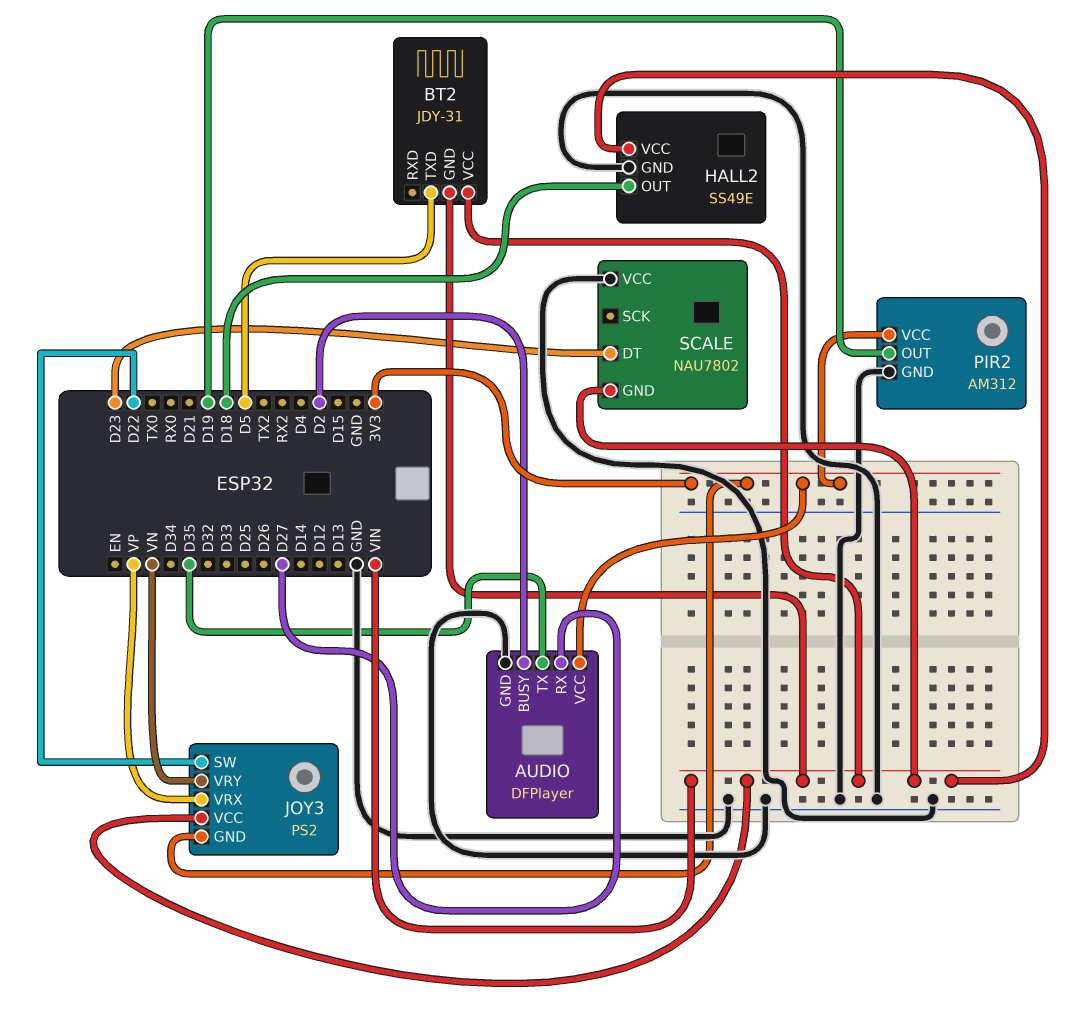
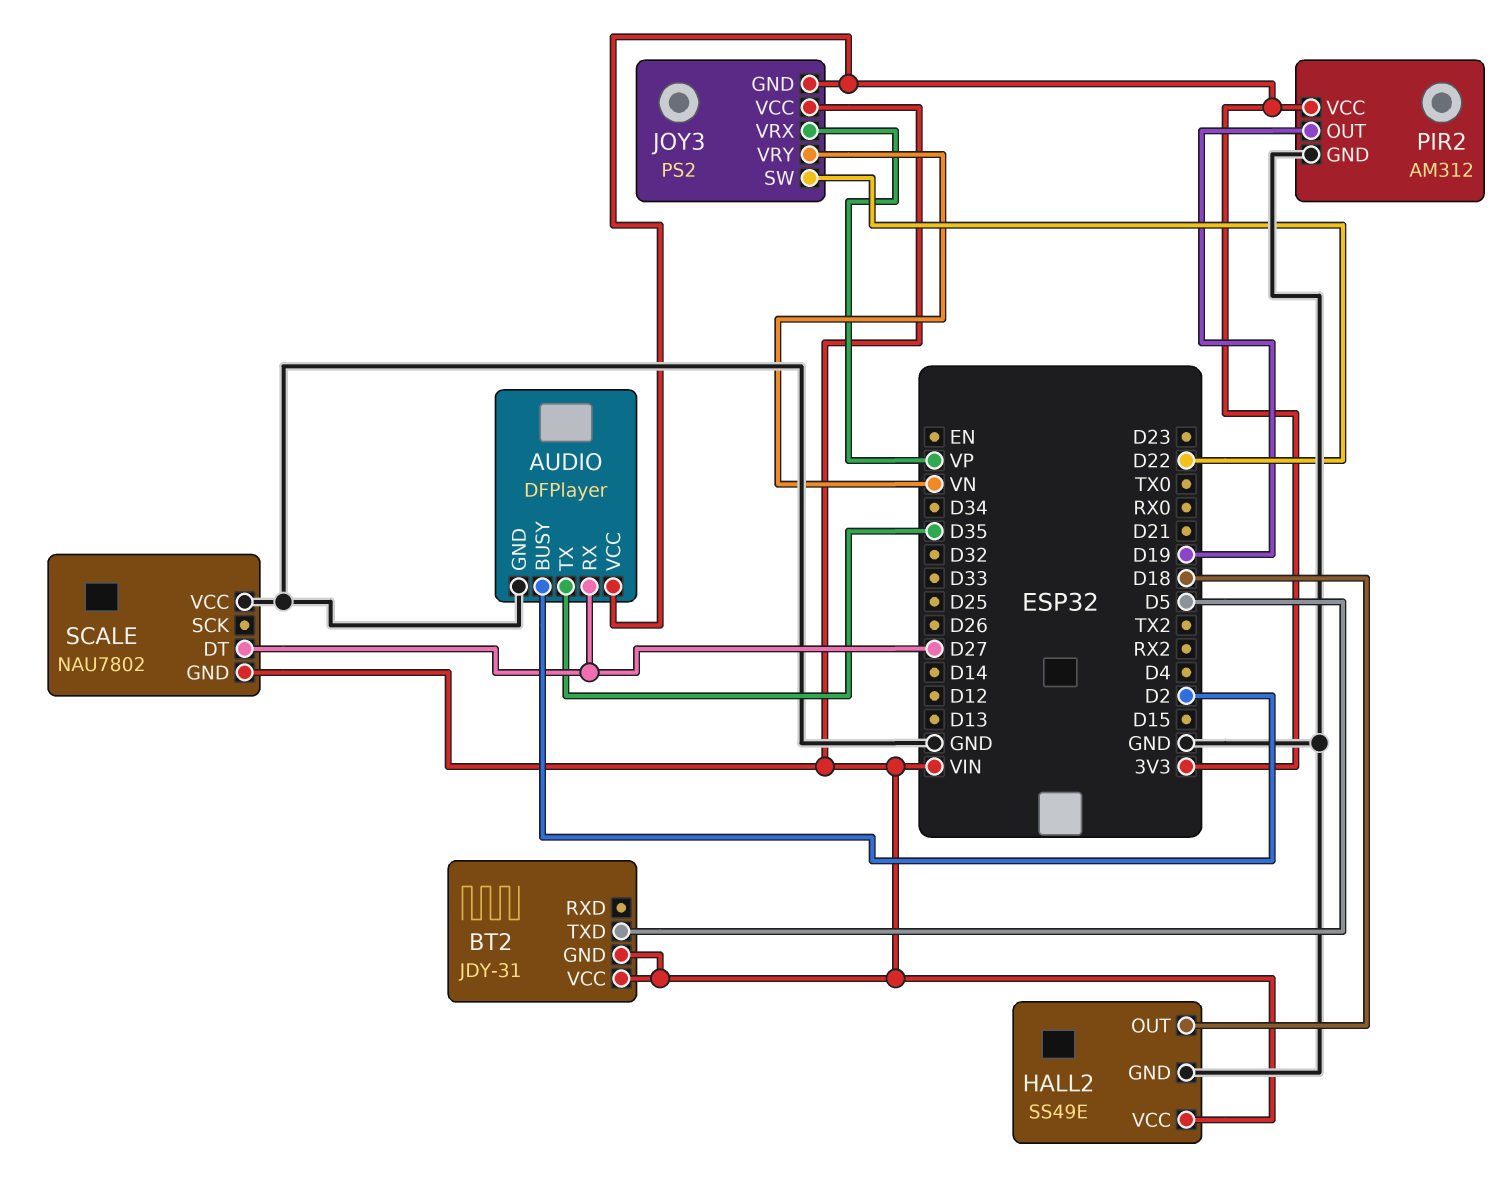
SCALE pin DT: D23 -> D27

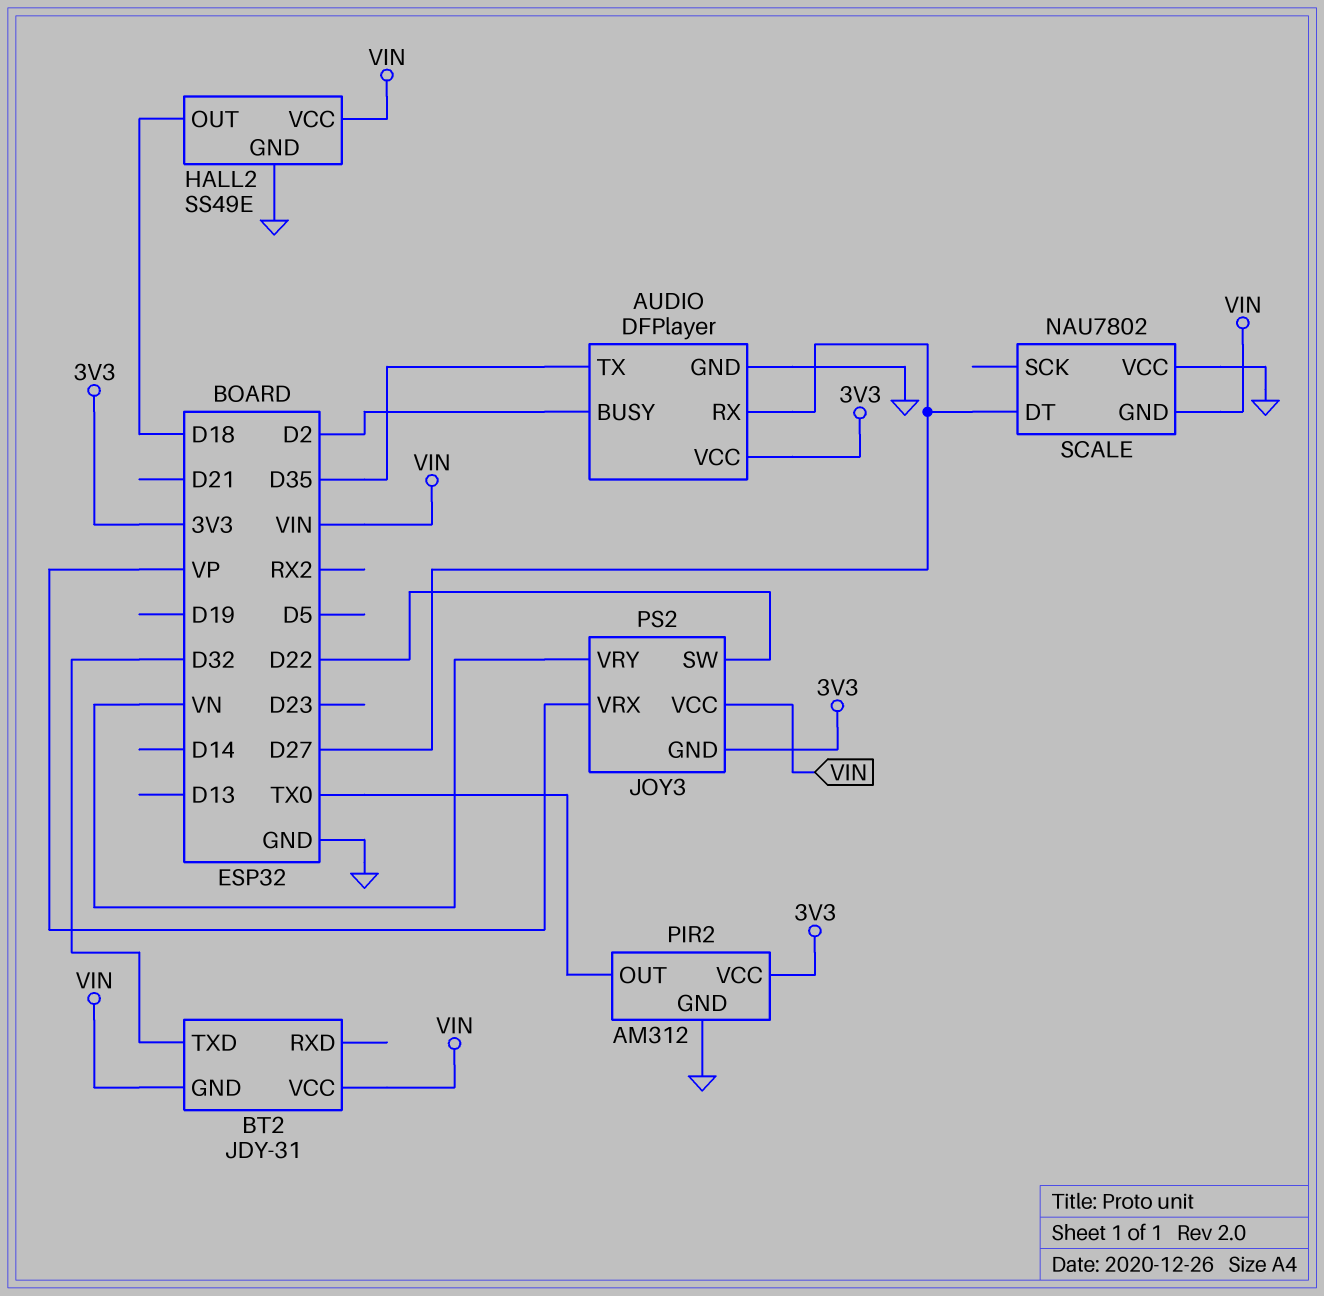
BT2 pin TXD: D5 -> D32
PIR2 pin OUT: D19 -> TX0

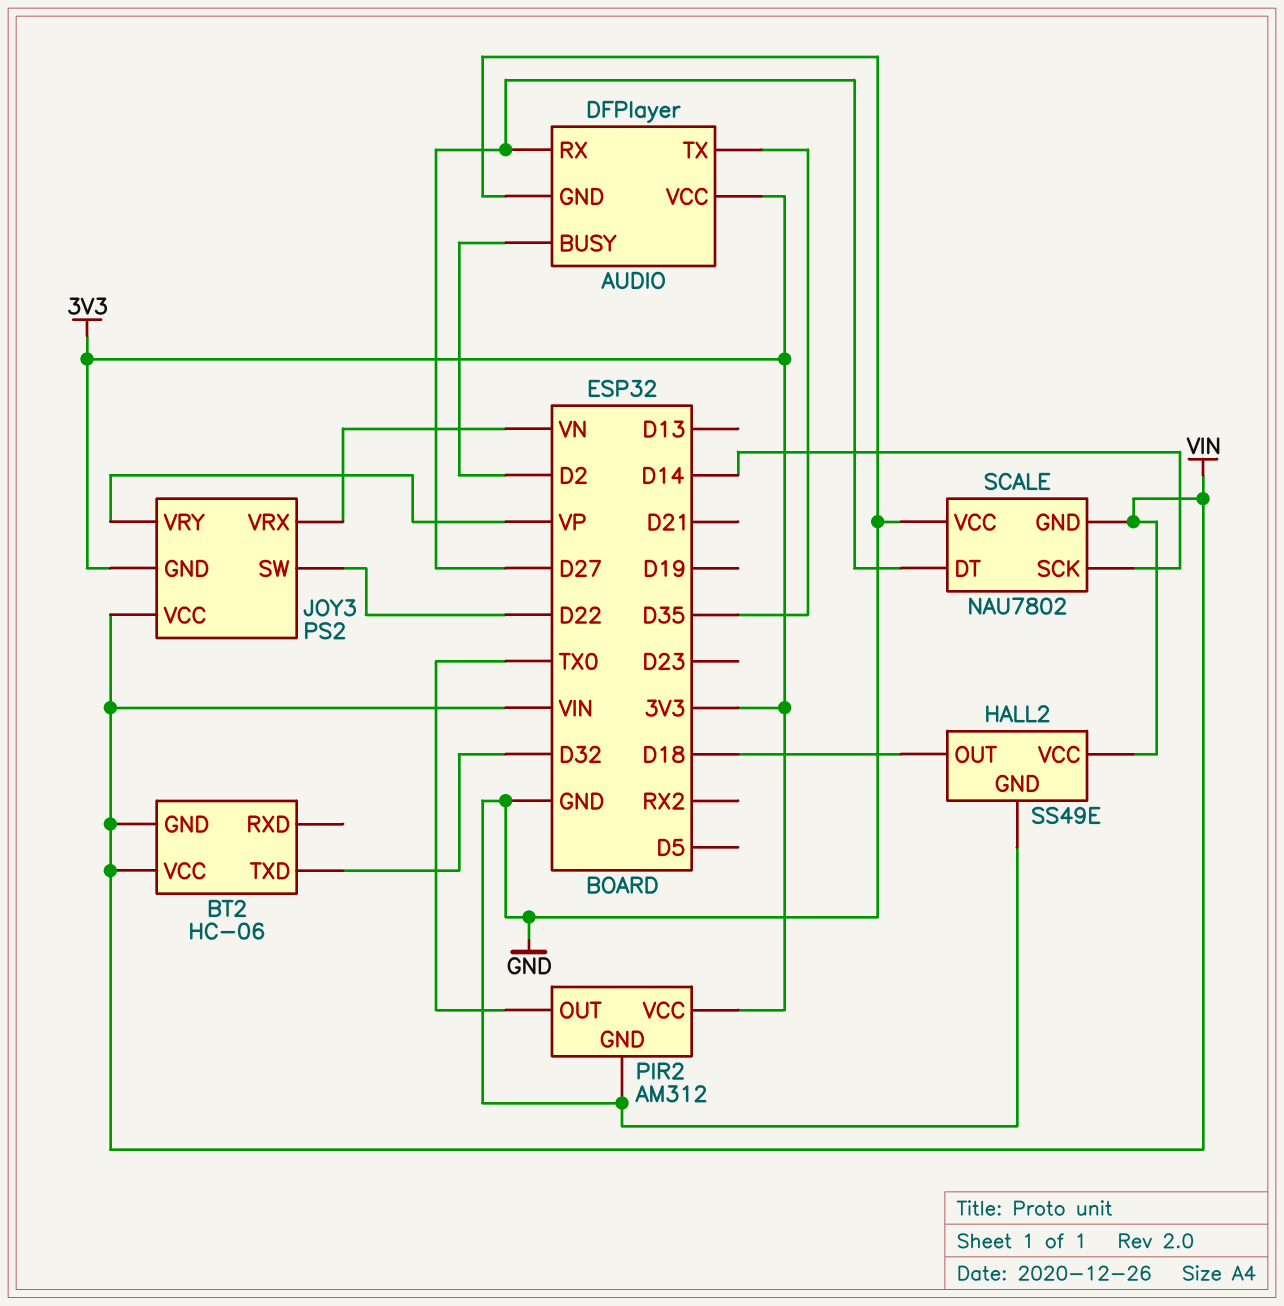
BT2: JDY-31 -> HC-06
JOY3 pin VRX: VP -> VN
JOY3 pin VRY: VN -> VP
SCALE pin SCK: none -> D14

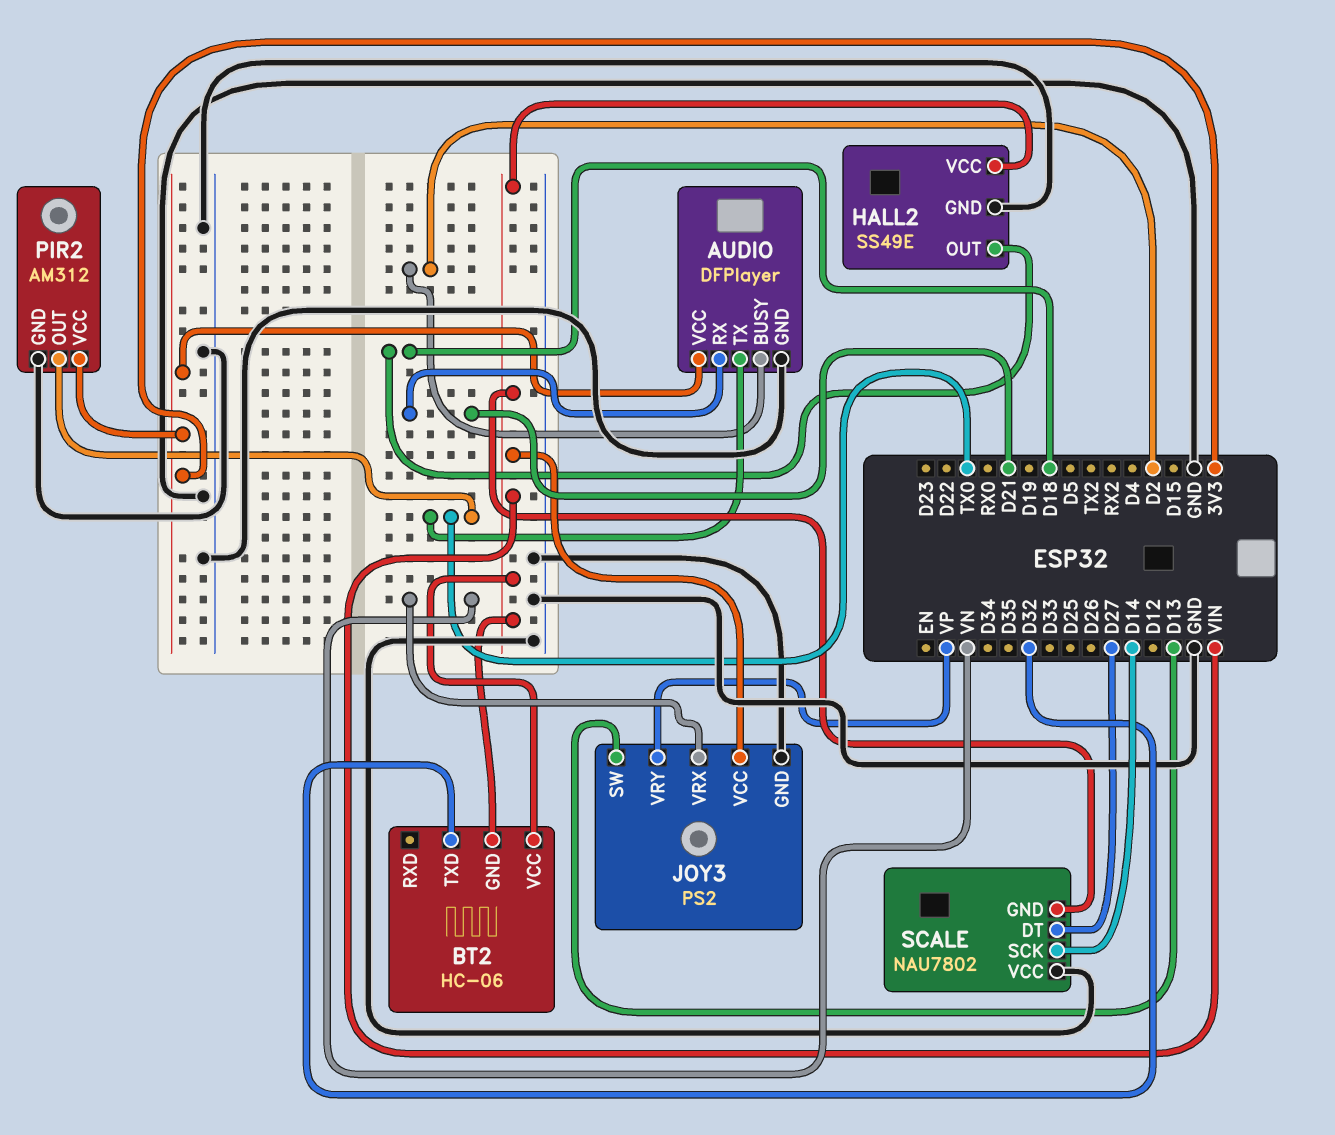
AUDIO pin RX: D27 -> D21
AUDIO pin TX: D35 -> TX0
JOY3 pin GND: 3V3 -> GND
JOY3 pin SW: D22 -> D13

